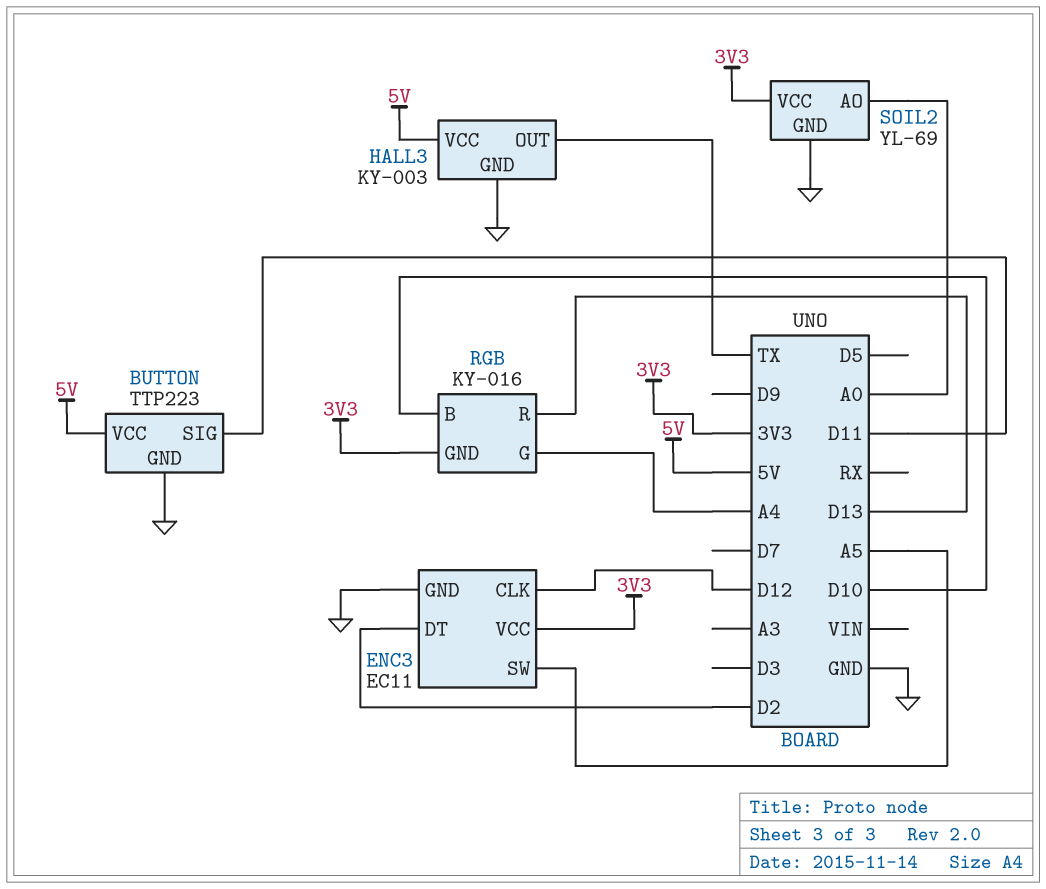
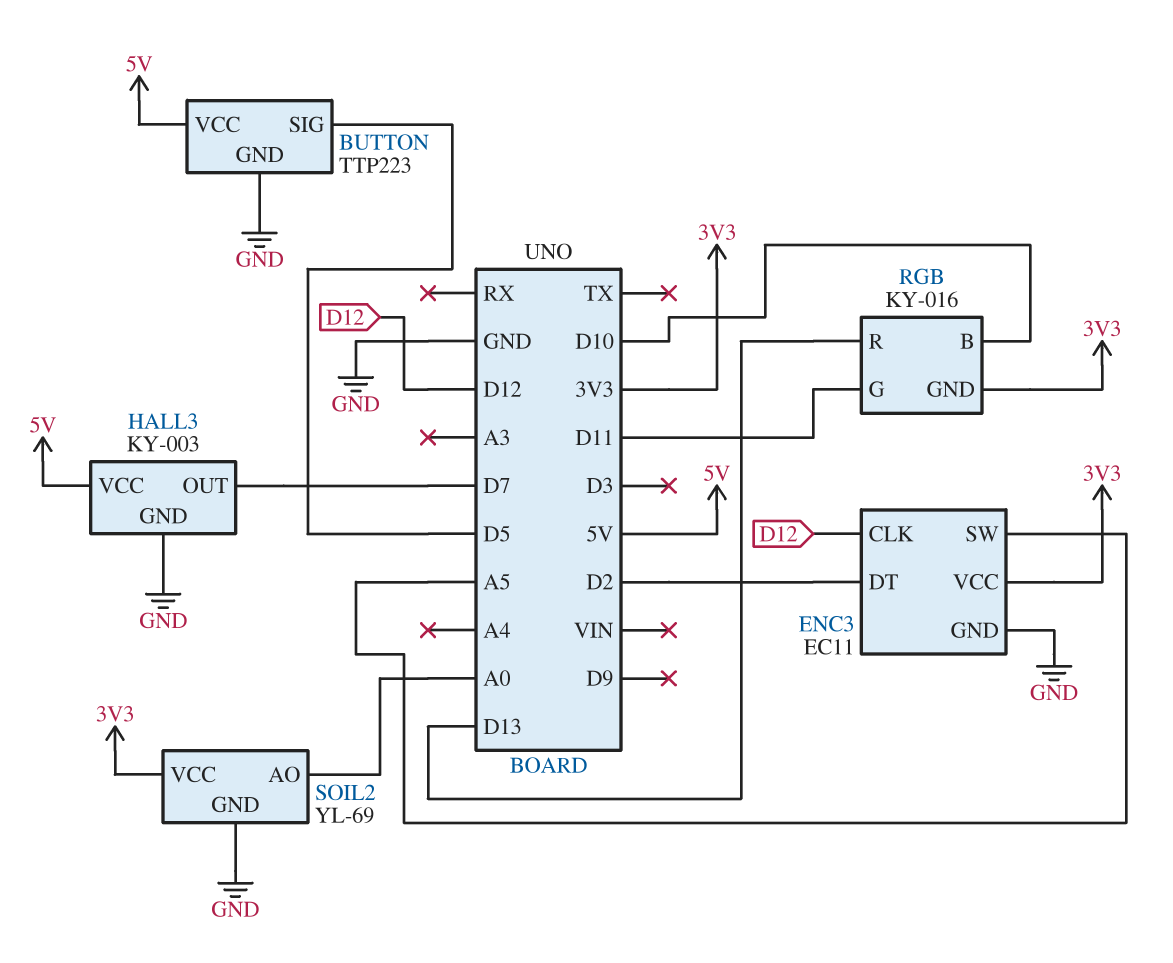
BUTTON pin SIG: D11 -> D5
HALL3 pin OUT: TX -> D7
RGB pin G: A4 -> D11

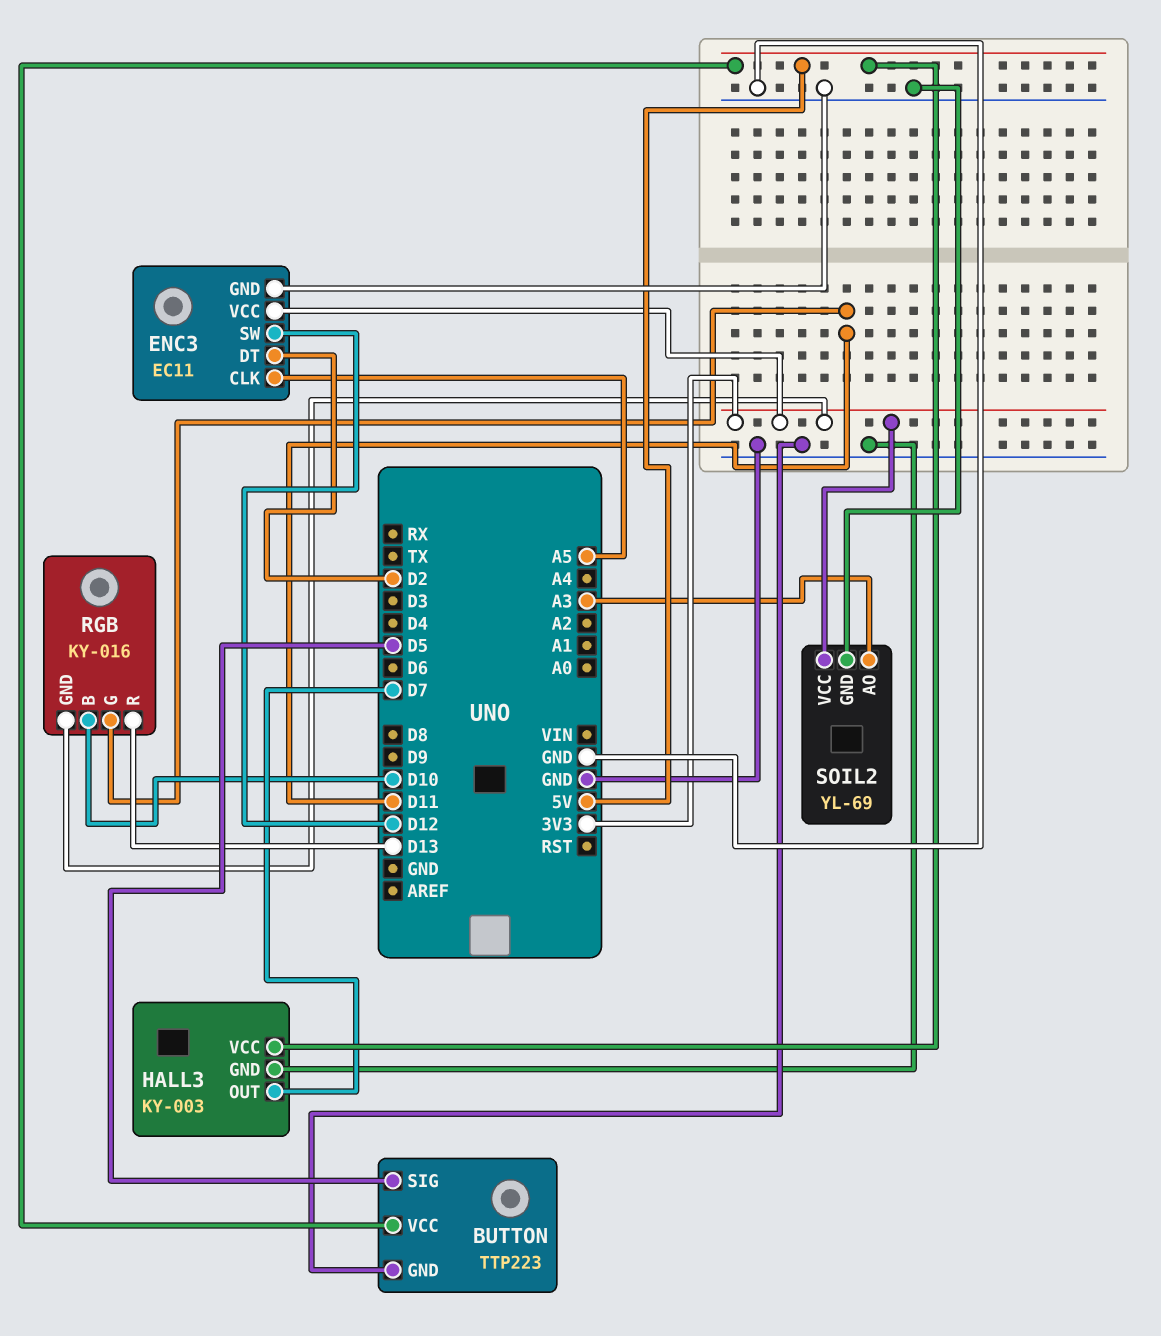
ENC3 pin CLK: D12 -> A5
ENC3 pin SW: A5 -> D12
SOIL2 pin AO: A0 -> A3

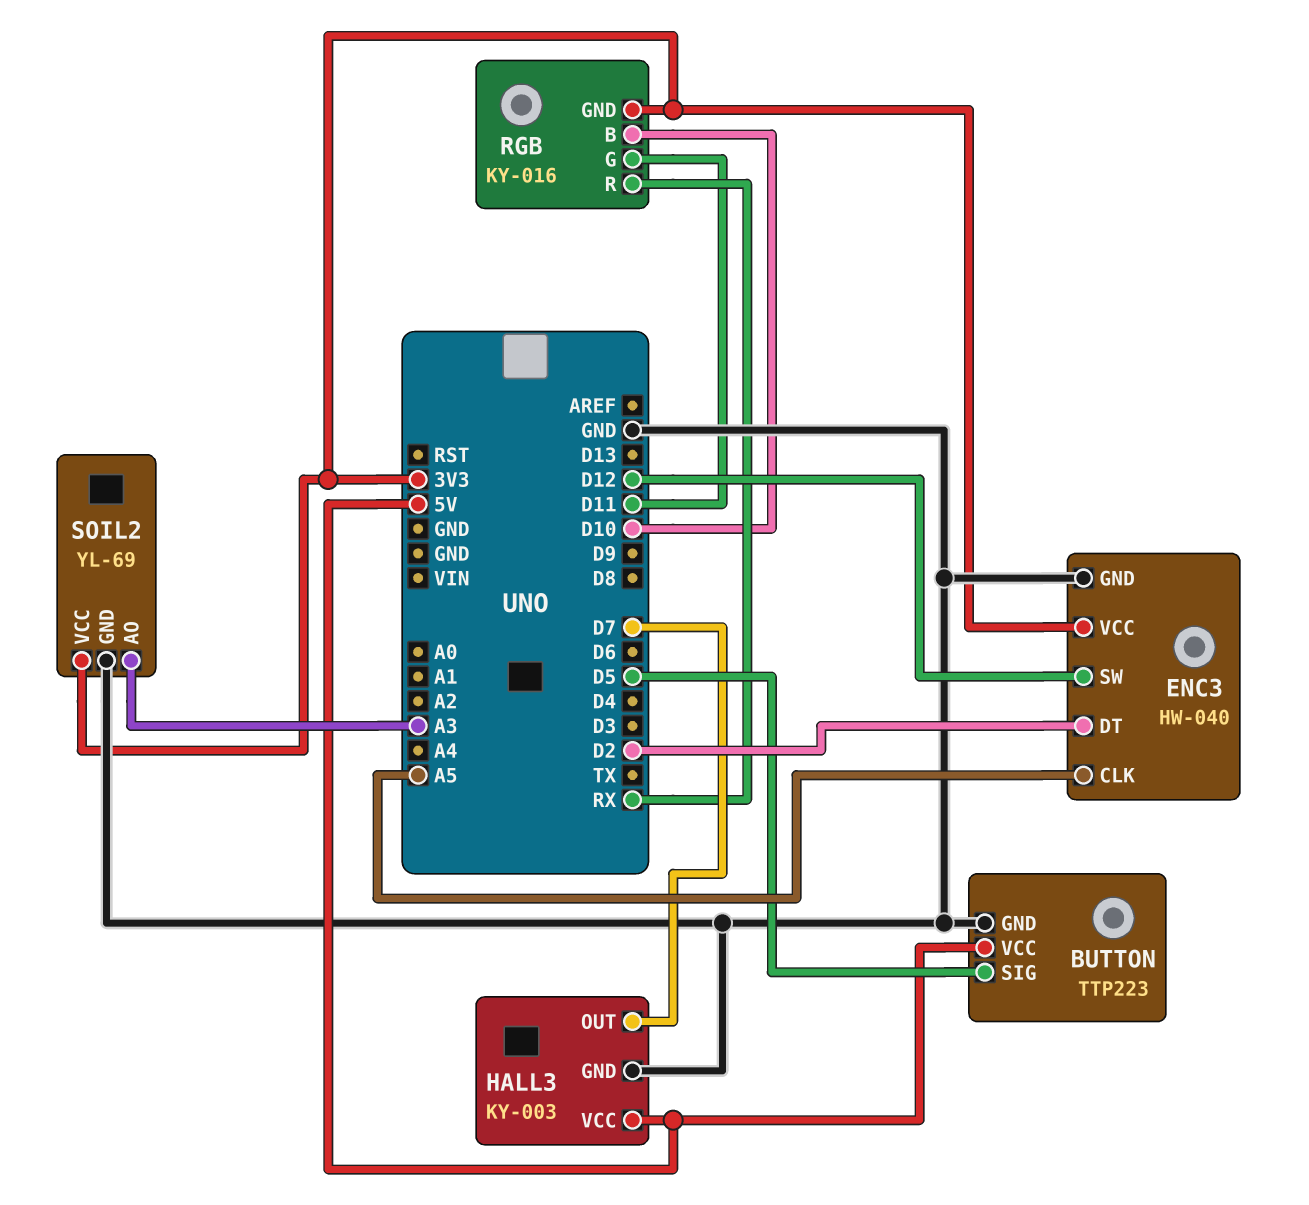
ENC3: EC11 -> HW-040
RGB pin R: D13 -> RX

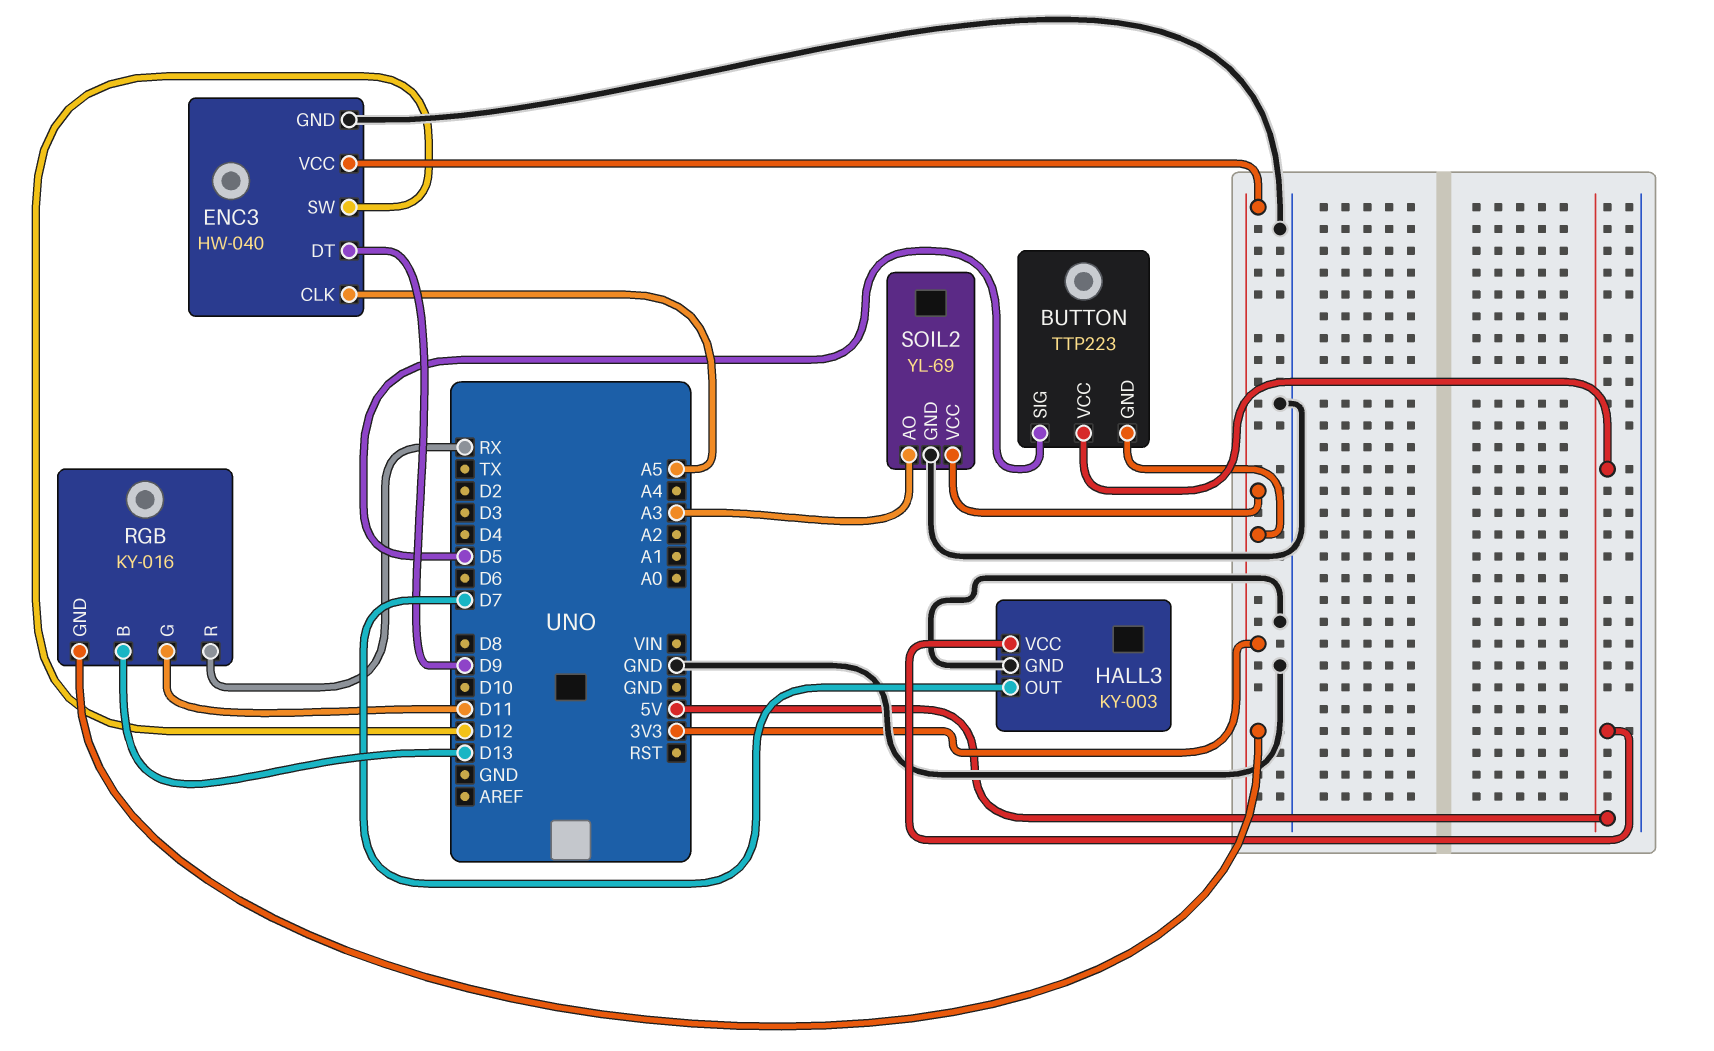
BUTTON pin GND: GND -> 3V3
ENC3 pin DT: D2 -> D9
RGB pin B: D10 -> D13

